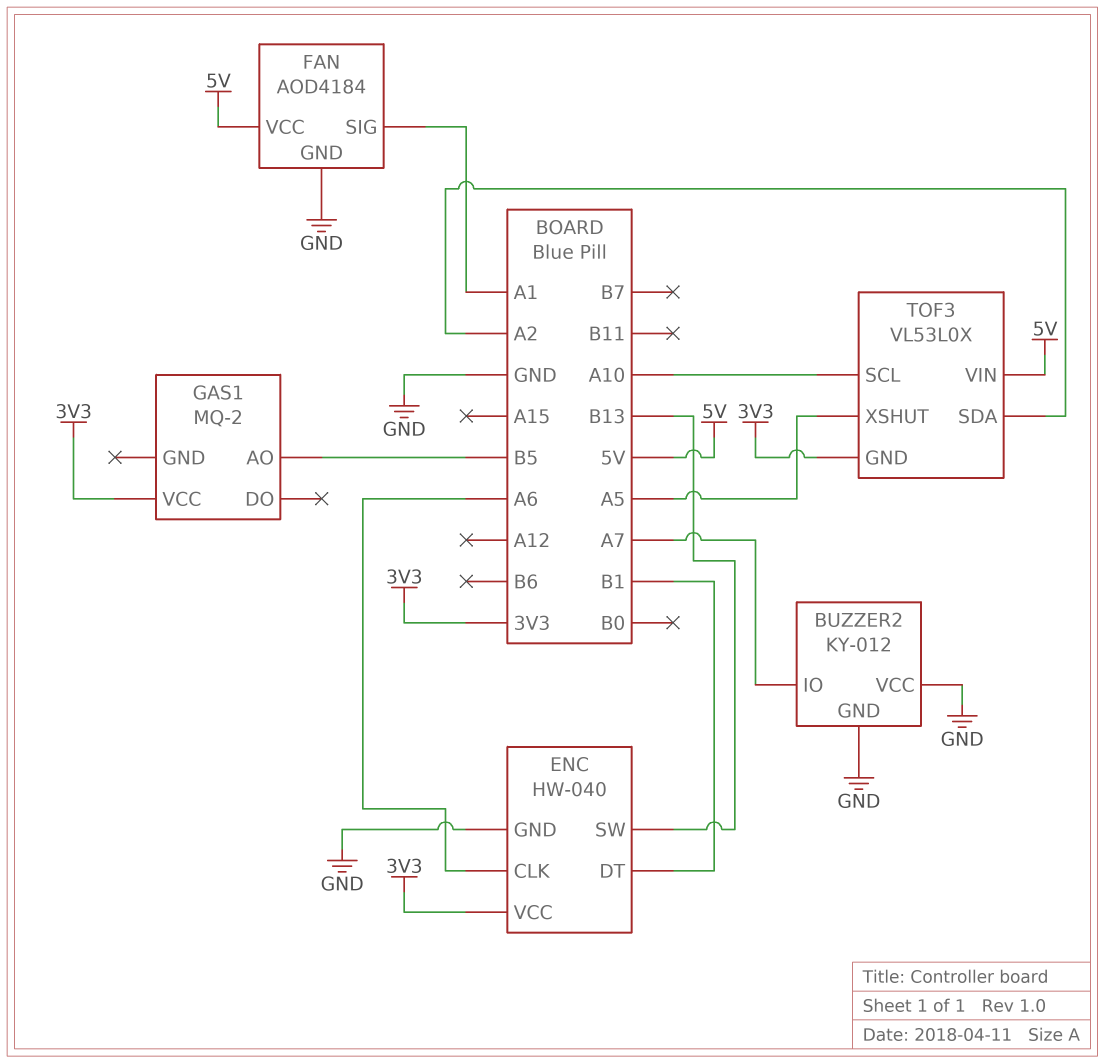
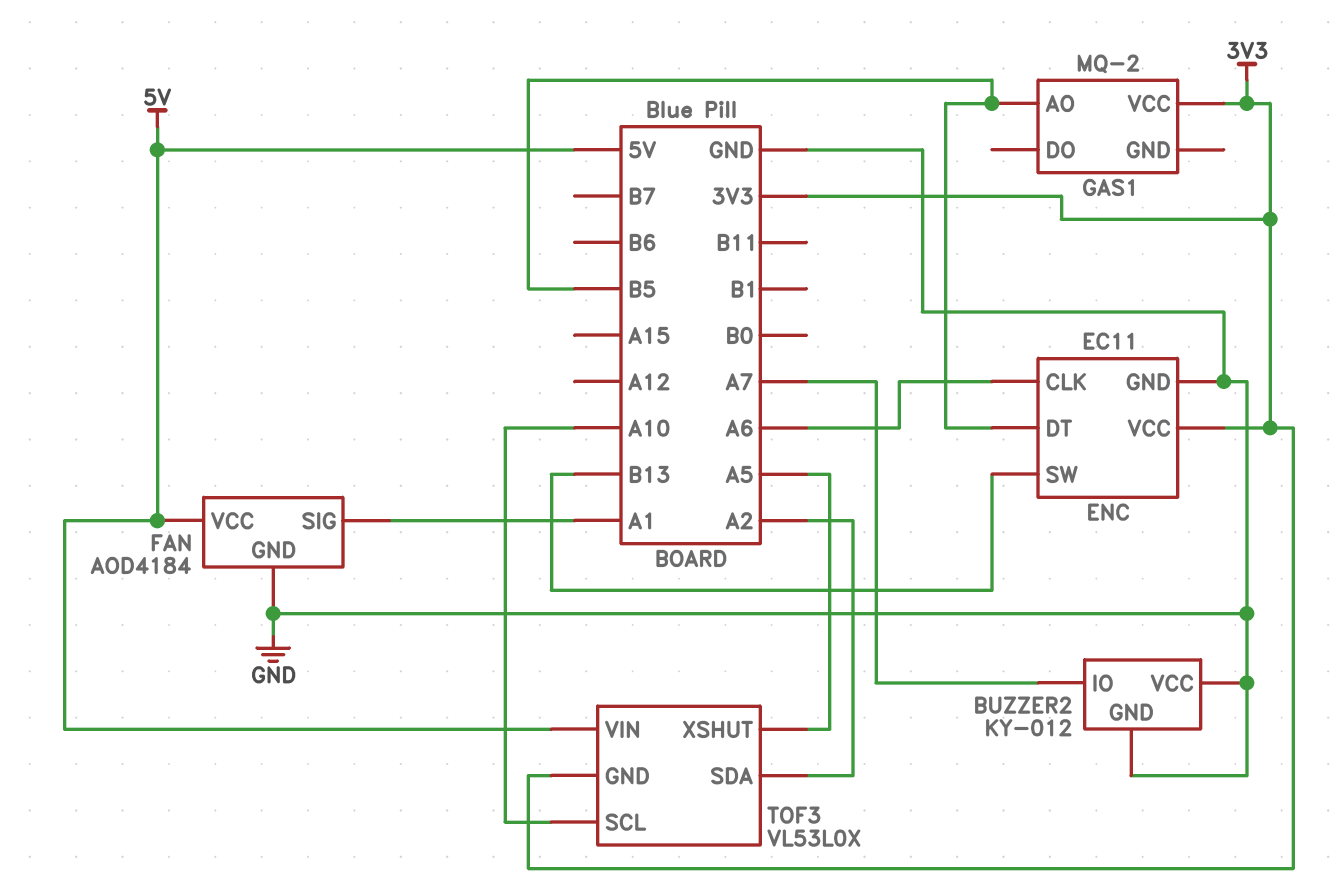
ENC: HW-040 -> EC11
ENC pin DT: B1 -> B5

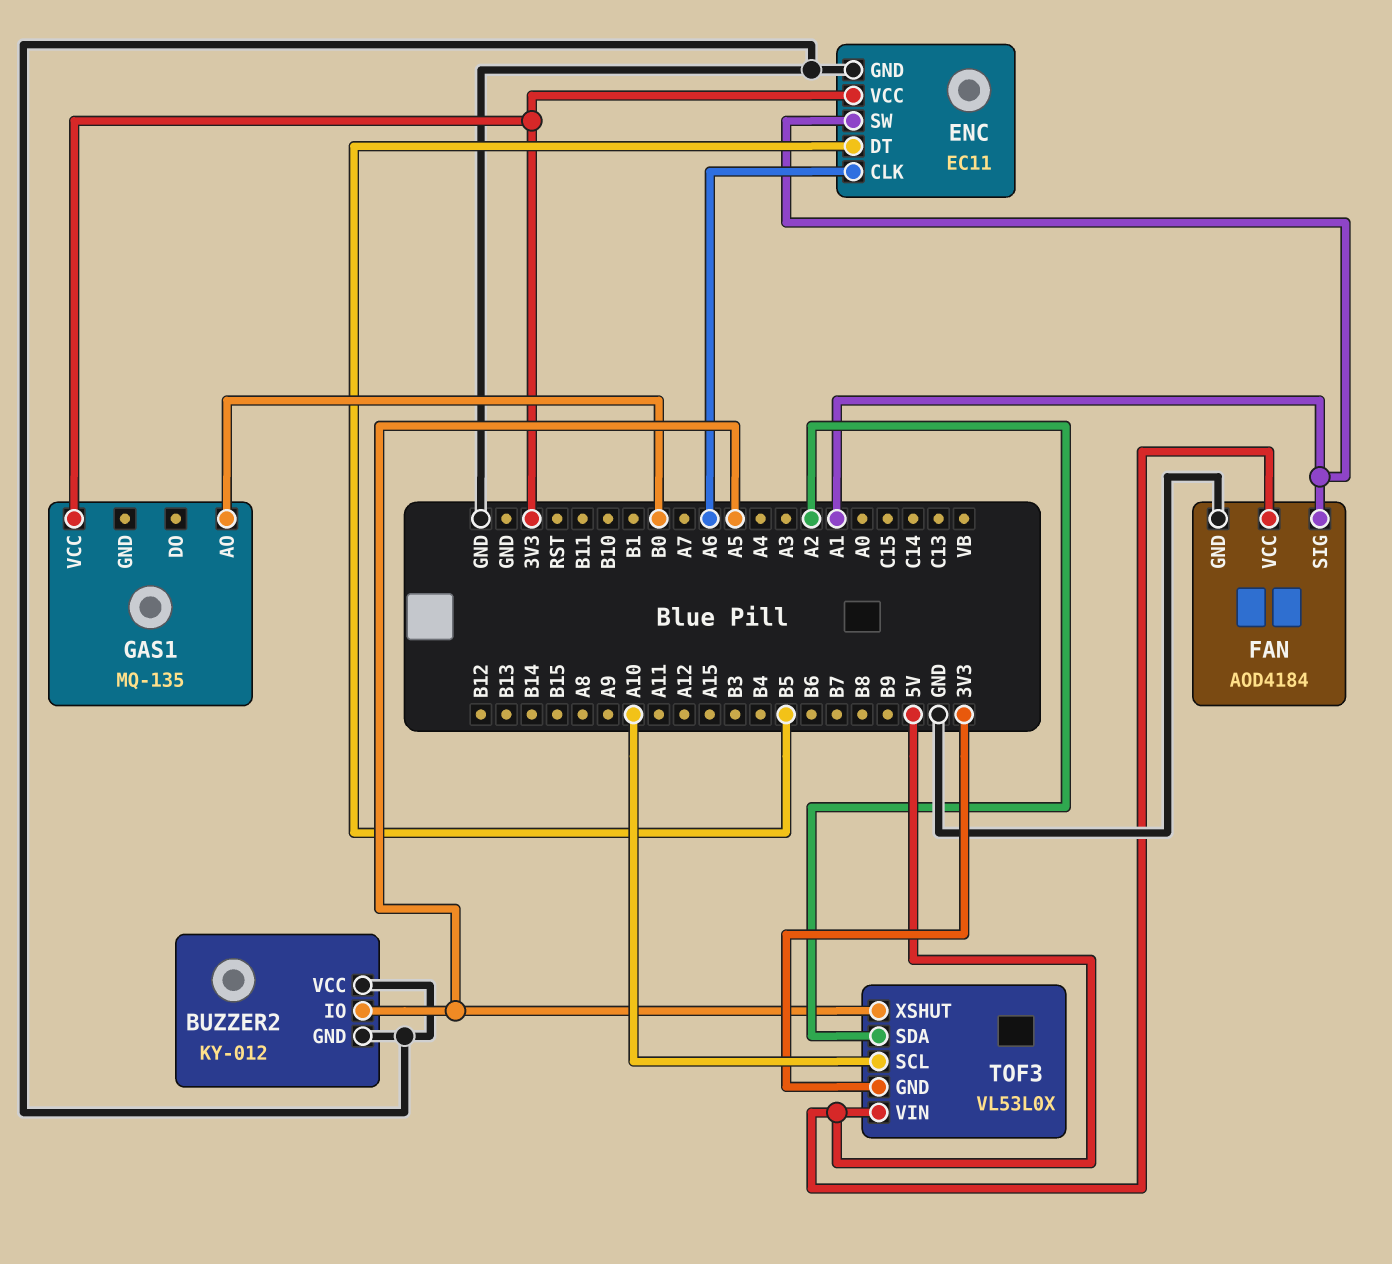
BUZZER2 pin IO: A7 -> A5
ENC pin SW: B13 -> A1
GAS1: MQ-2 -> MQ-135
GAS1 pin AO: B5 -> B0

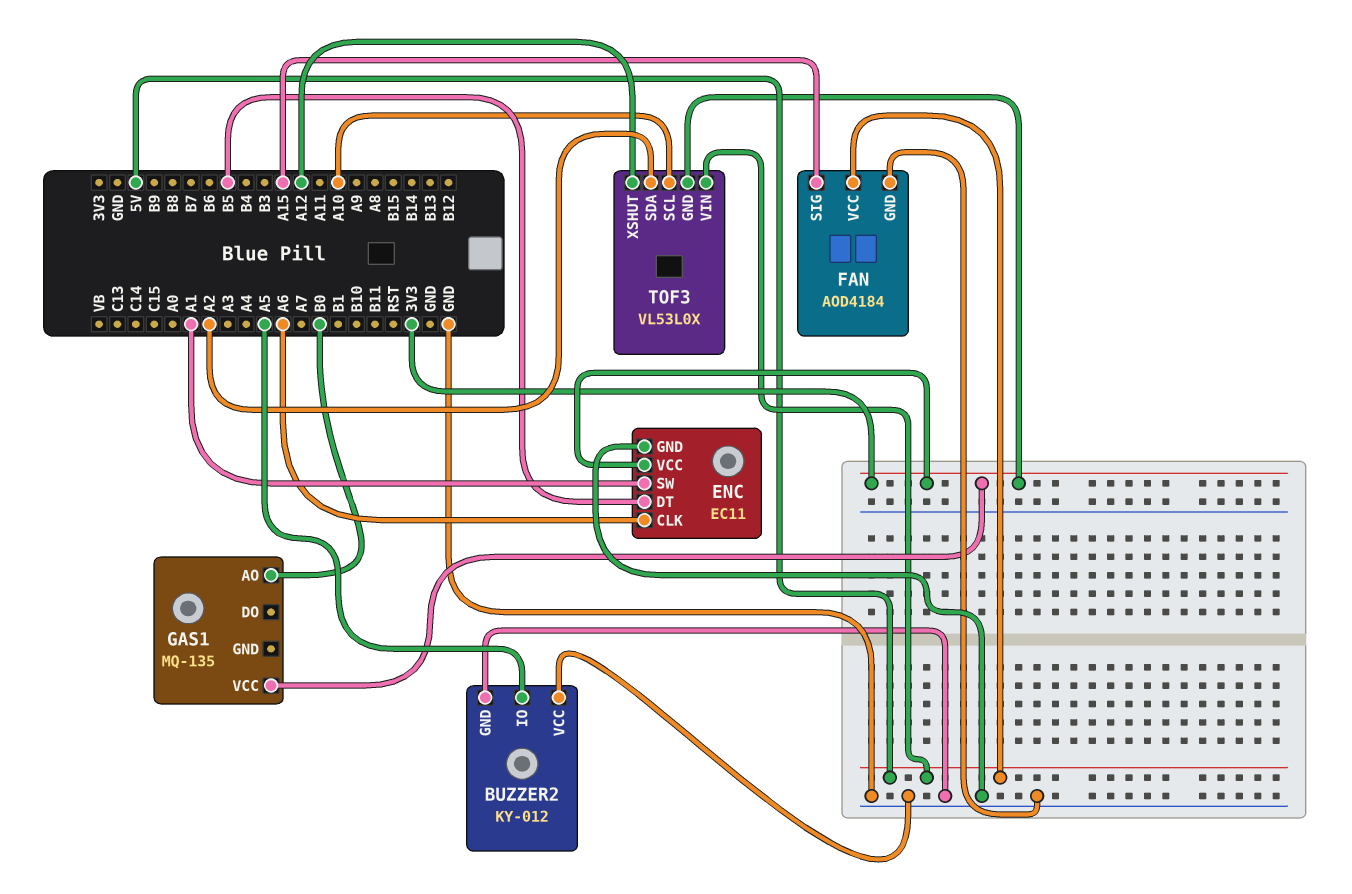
FAN pin SIG: A1 -> A15
TOF3 pin XSHUT: A5 -> A12

